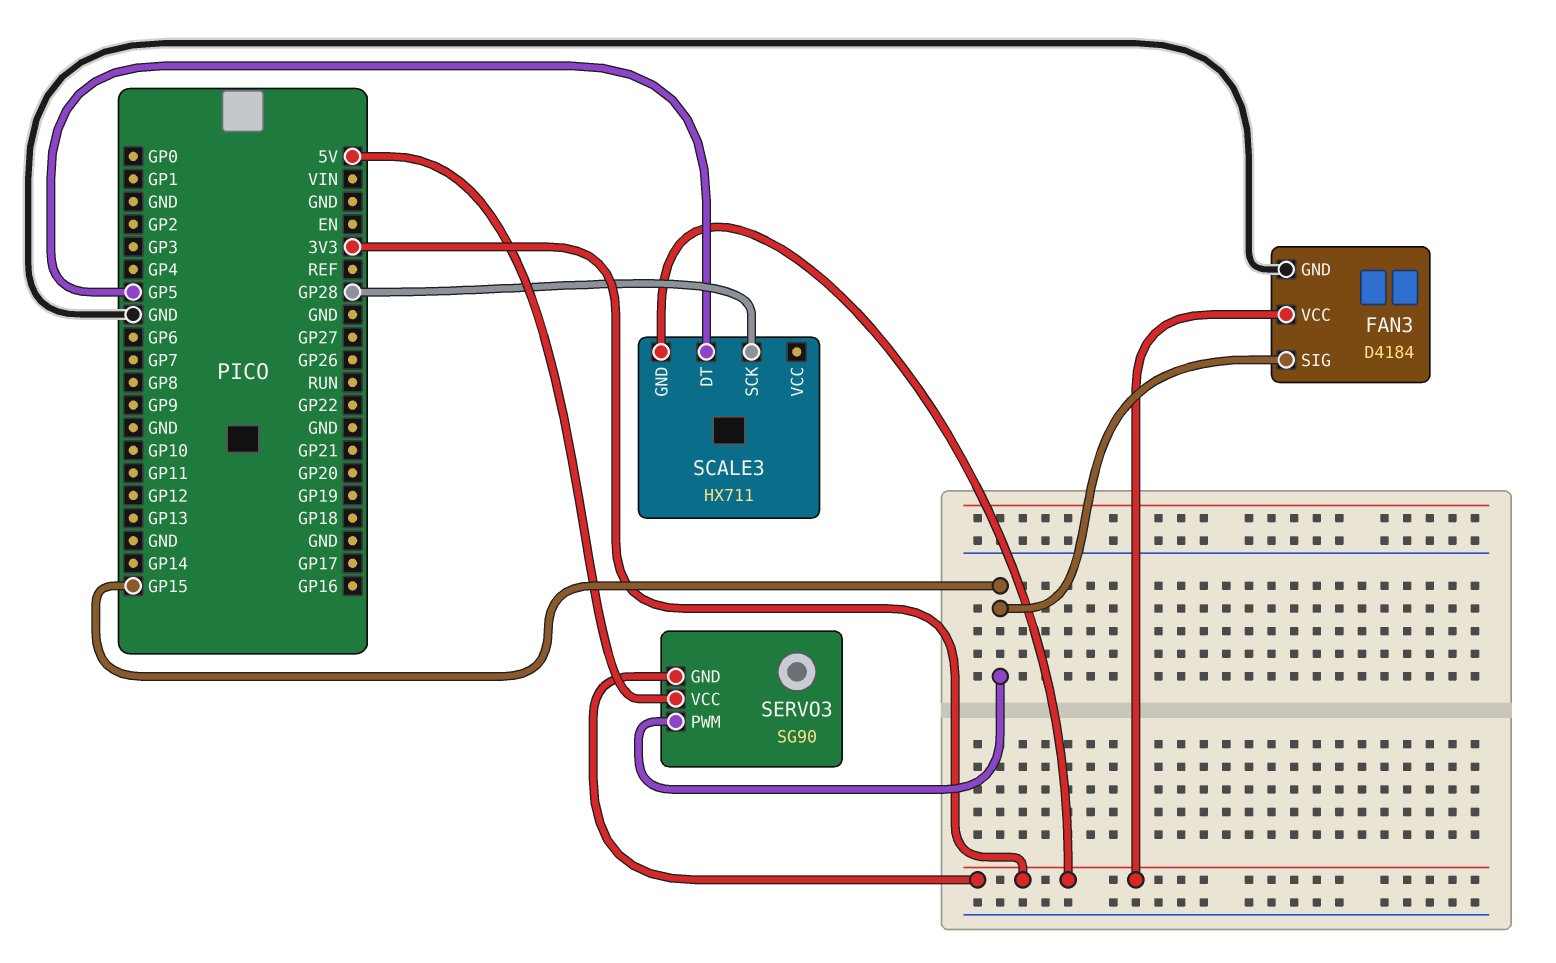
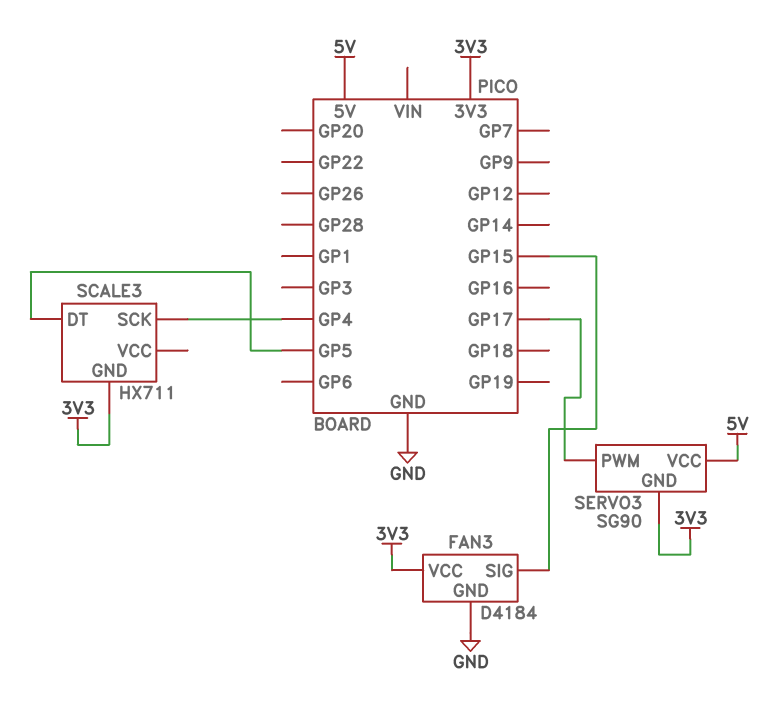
SCALE3 pin SCK: GP28 -> GP4
SERVO3 pin PWM: GP15 -> GP17

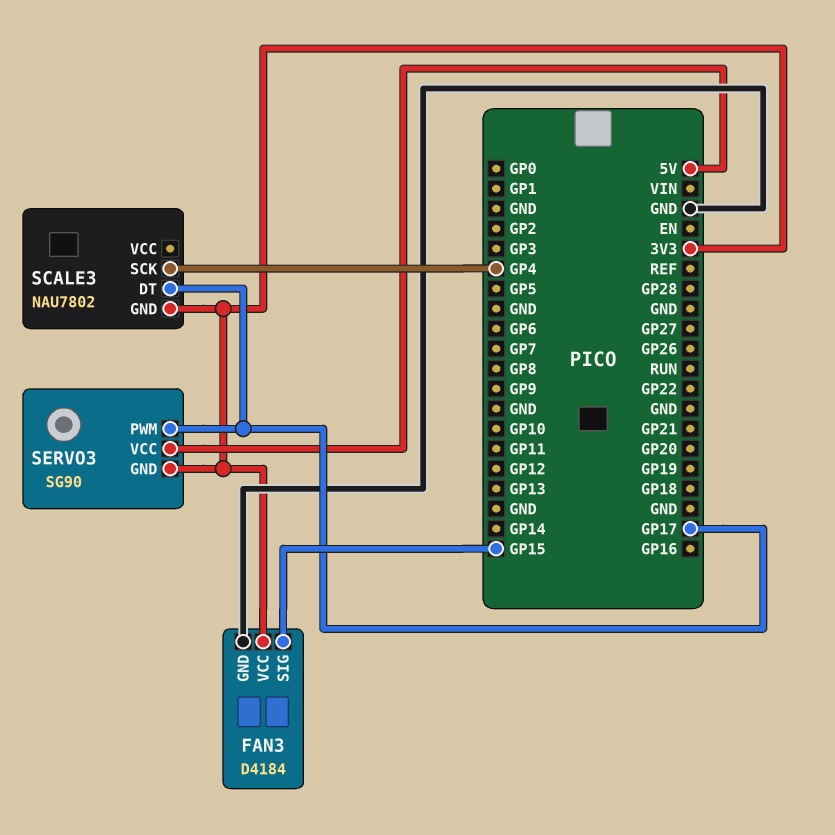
SCALE3: HX711 -> NAU7802
SCALE3 pin DT: GP5 -> GP17

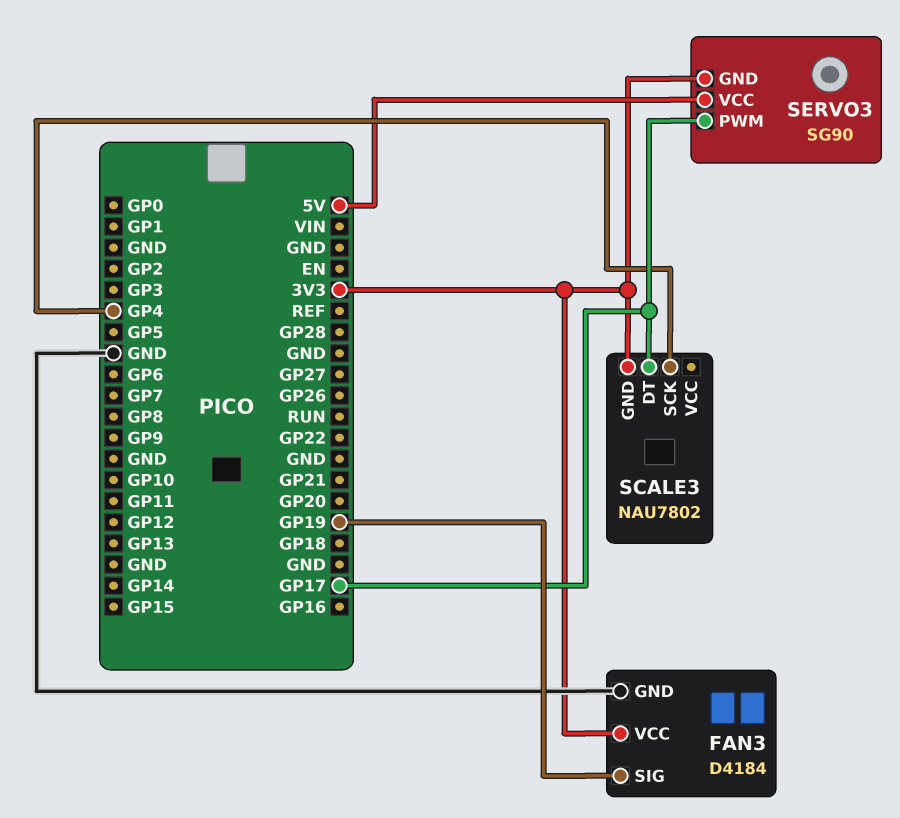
FAN3 pin SIG: GP15 -> GP19

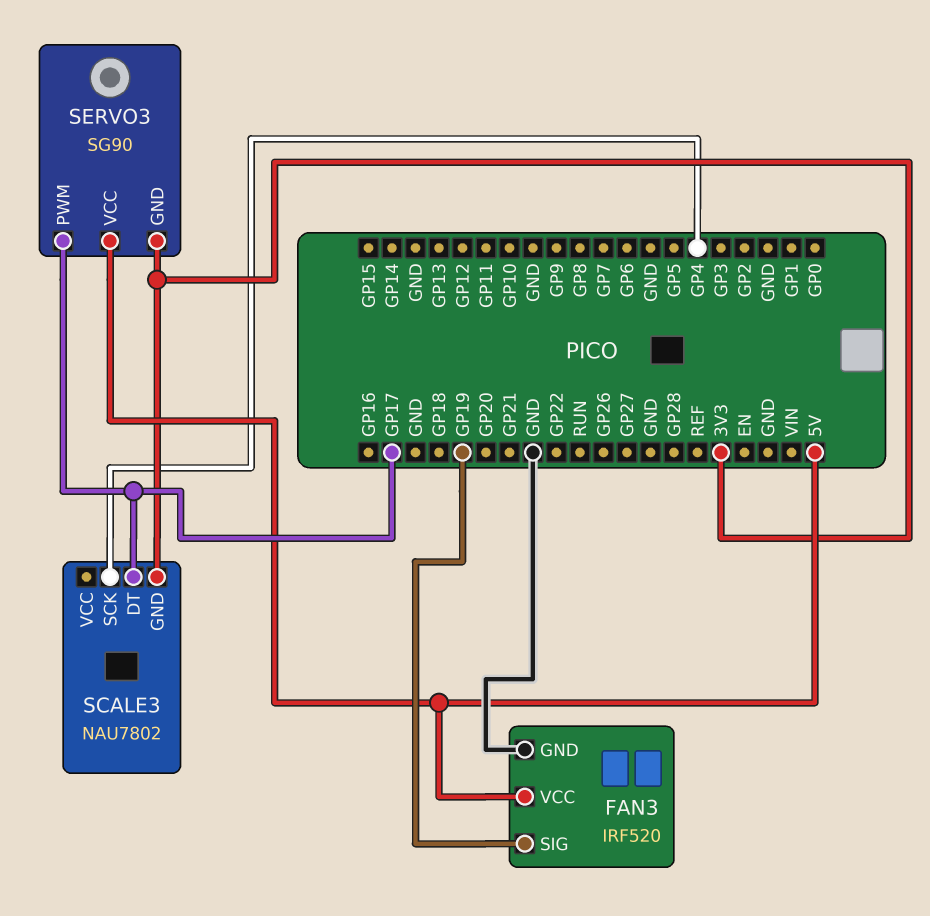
FAN3: D4184 -> IRF520
FAN3 pin VCC: 3V3 -> 5V

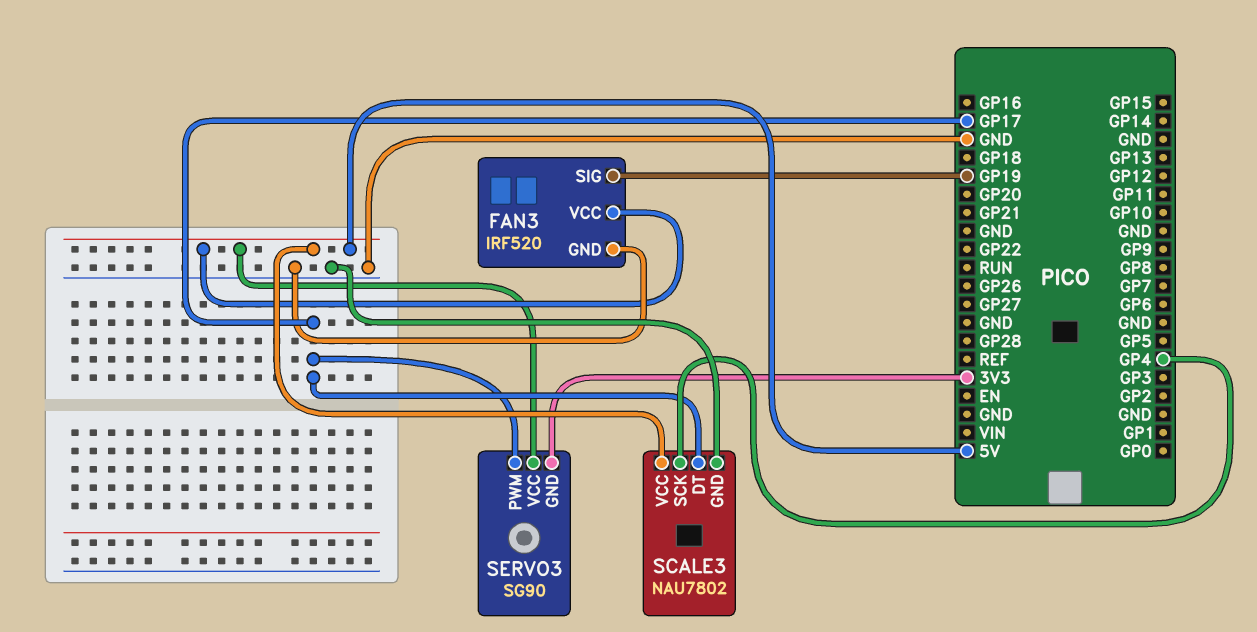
SCALE3 pin GND: 3V3 -> GND
SCALE3 pin VCC: none -> 5V

